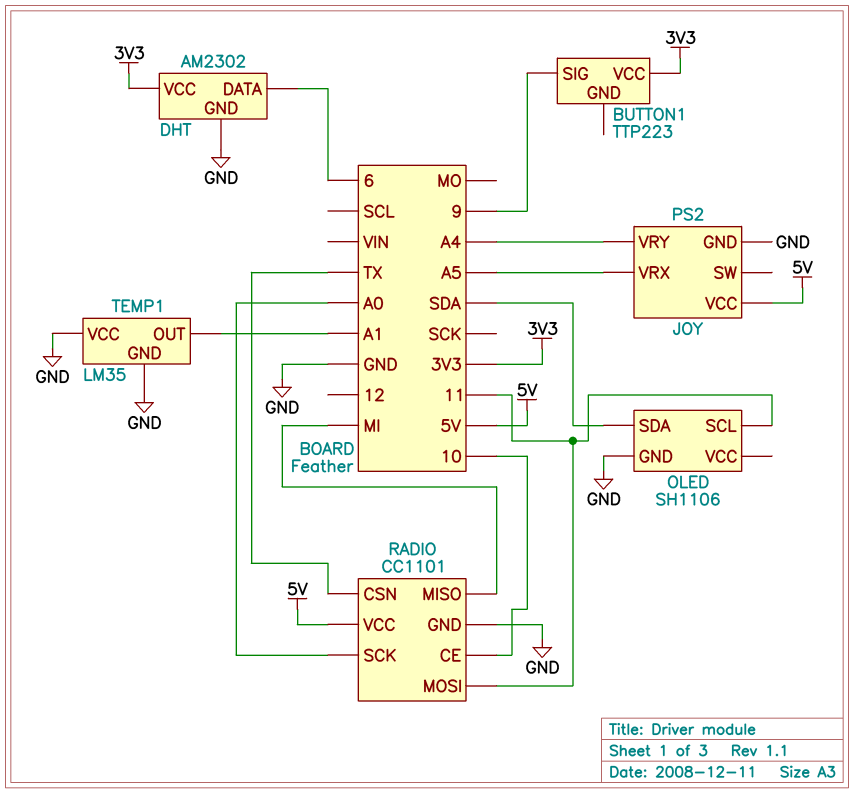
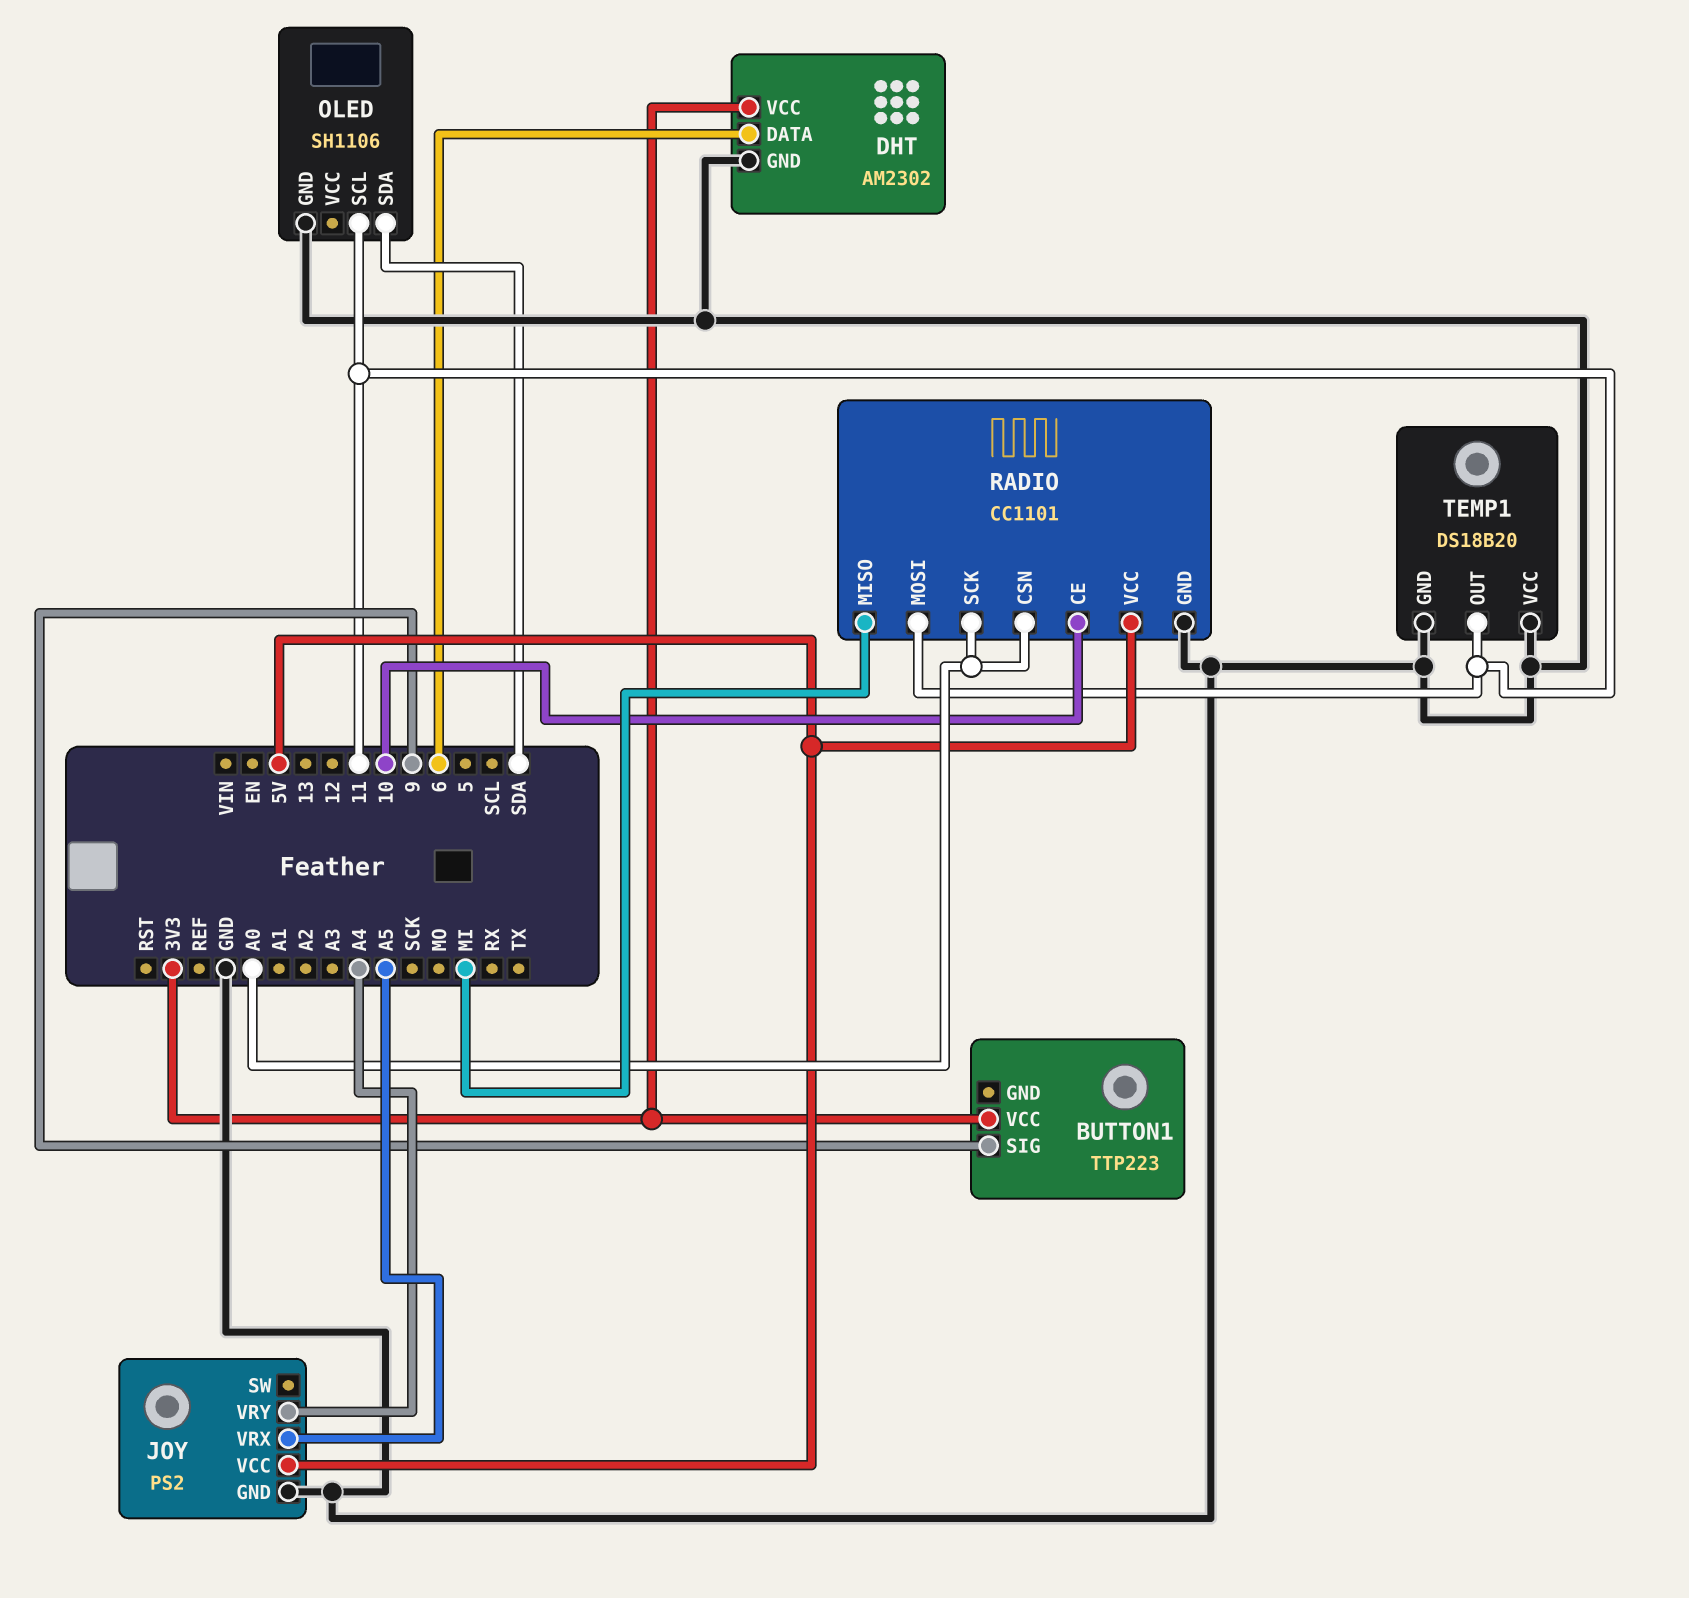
RADIO pin CSN: TX -> A0
TEMP1: LM35 -> DS18B20
TEMP1 pin OUT: A1 -> 11

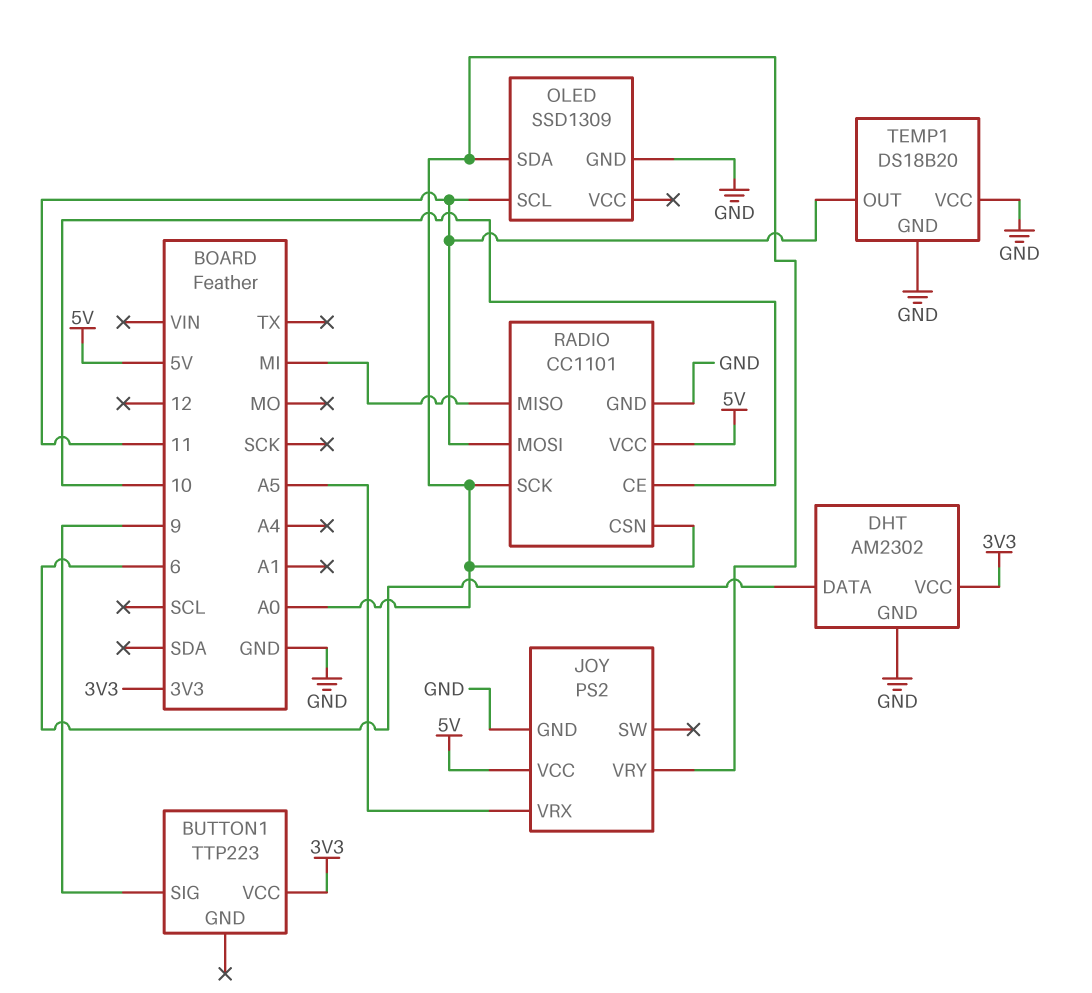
JOY pin VRY: A4 -> A0
OLED: SH1106 -> SSD1309
OLED pin SDA: SDA -> A0

